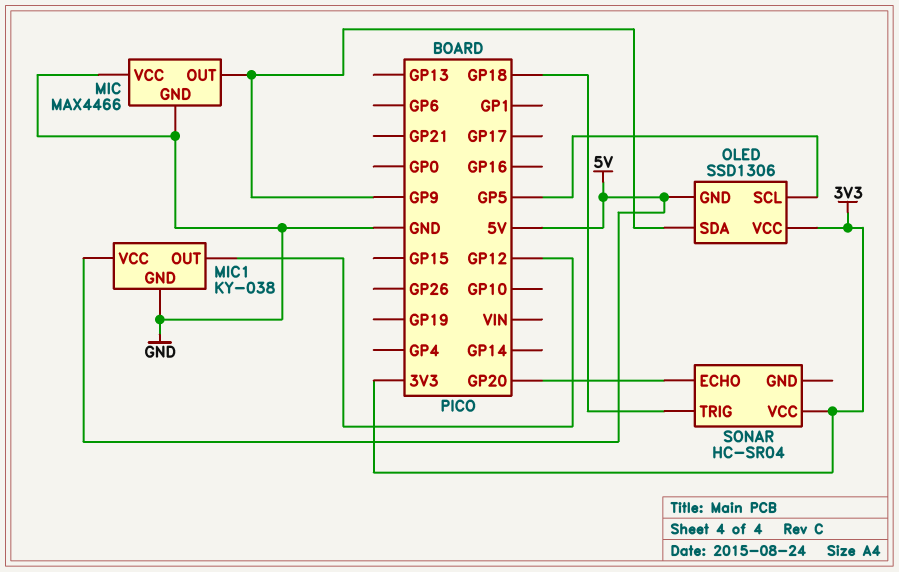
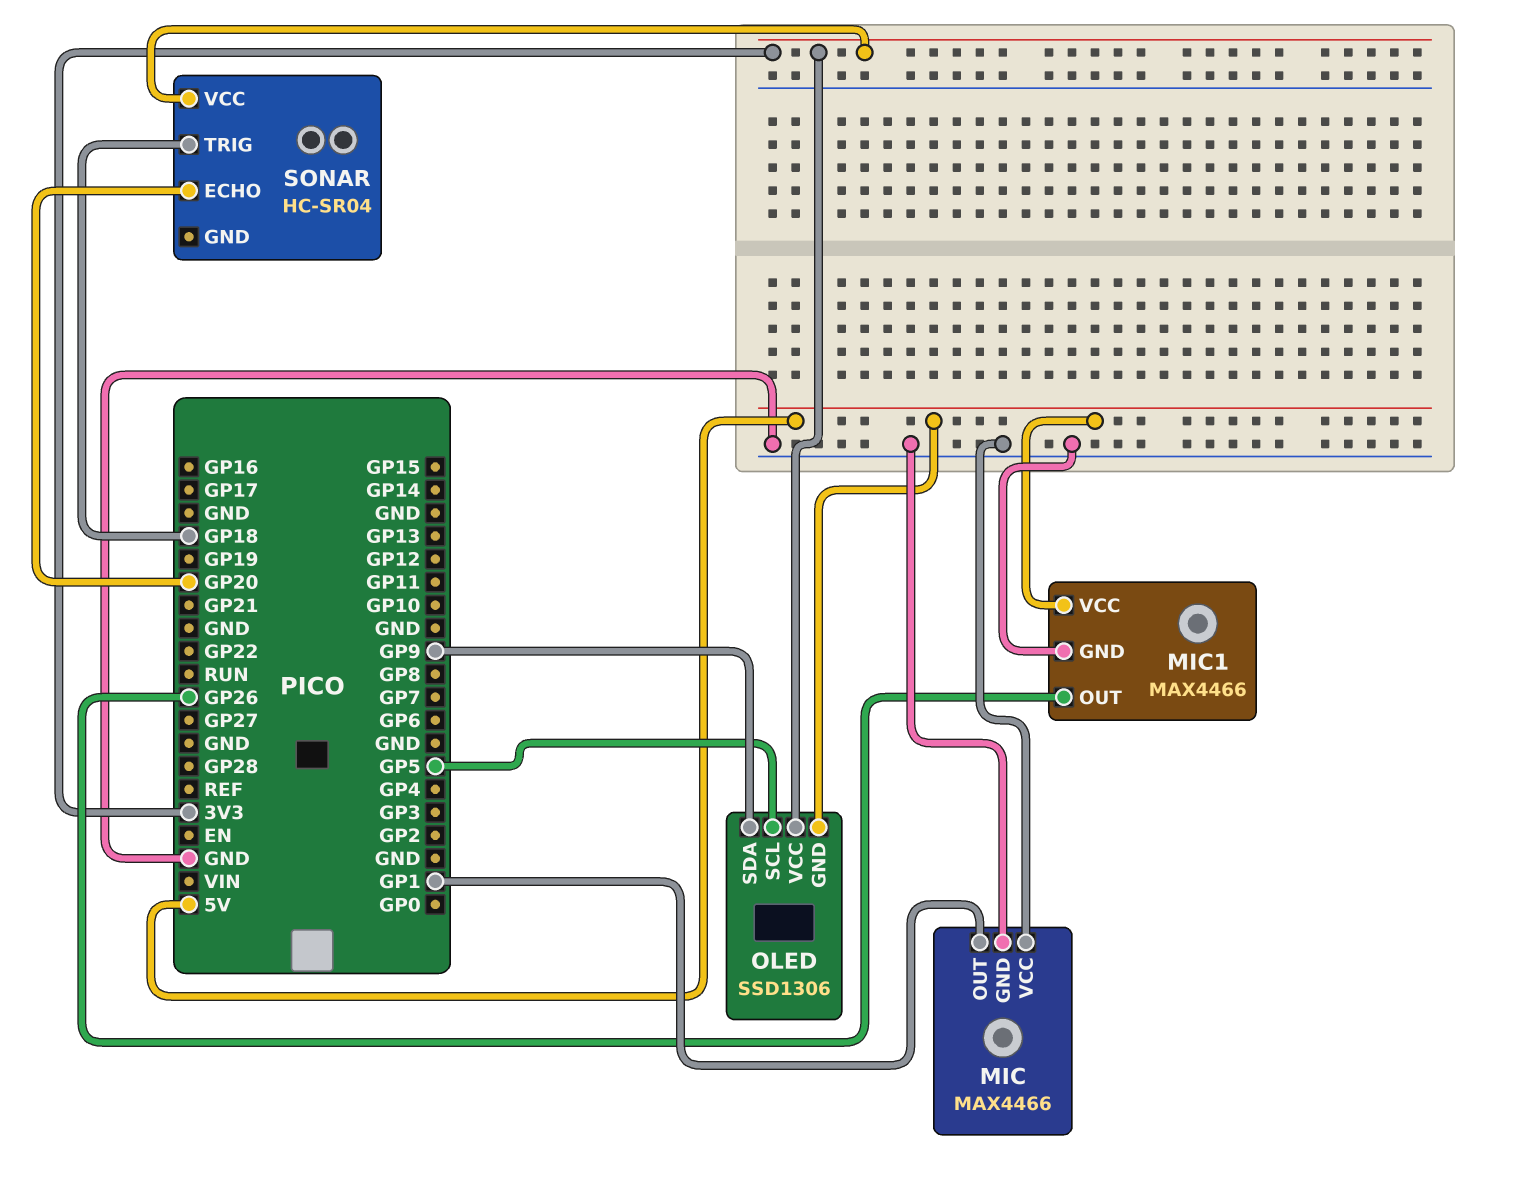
MIC pin OUT: GP9 -> GP1
MIC1: KY-038 -> MAX4466
MIC1 pin OUT: GP12 -> GP26

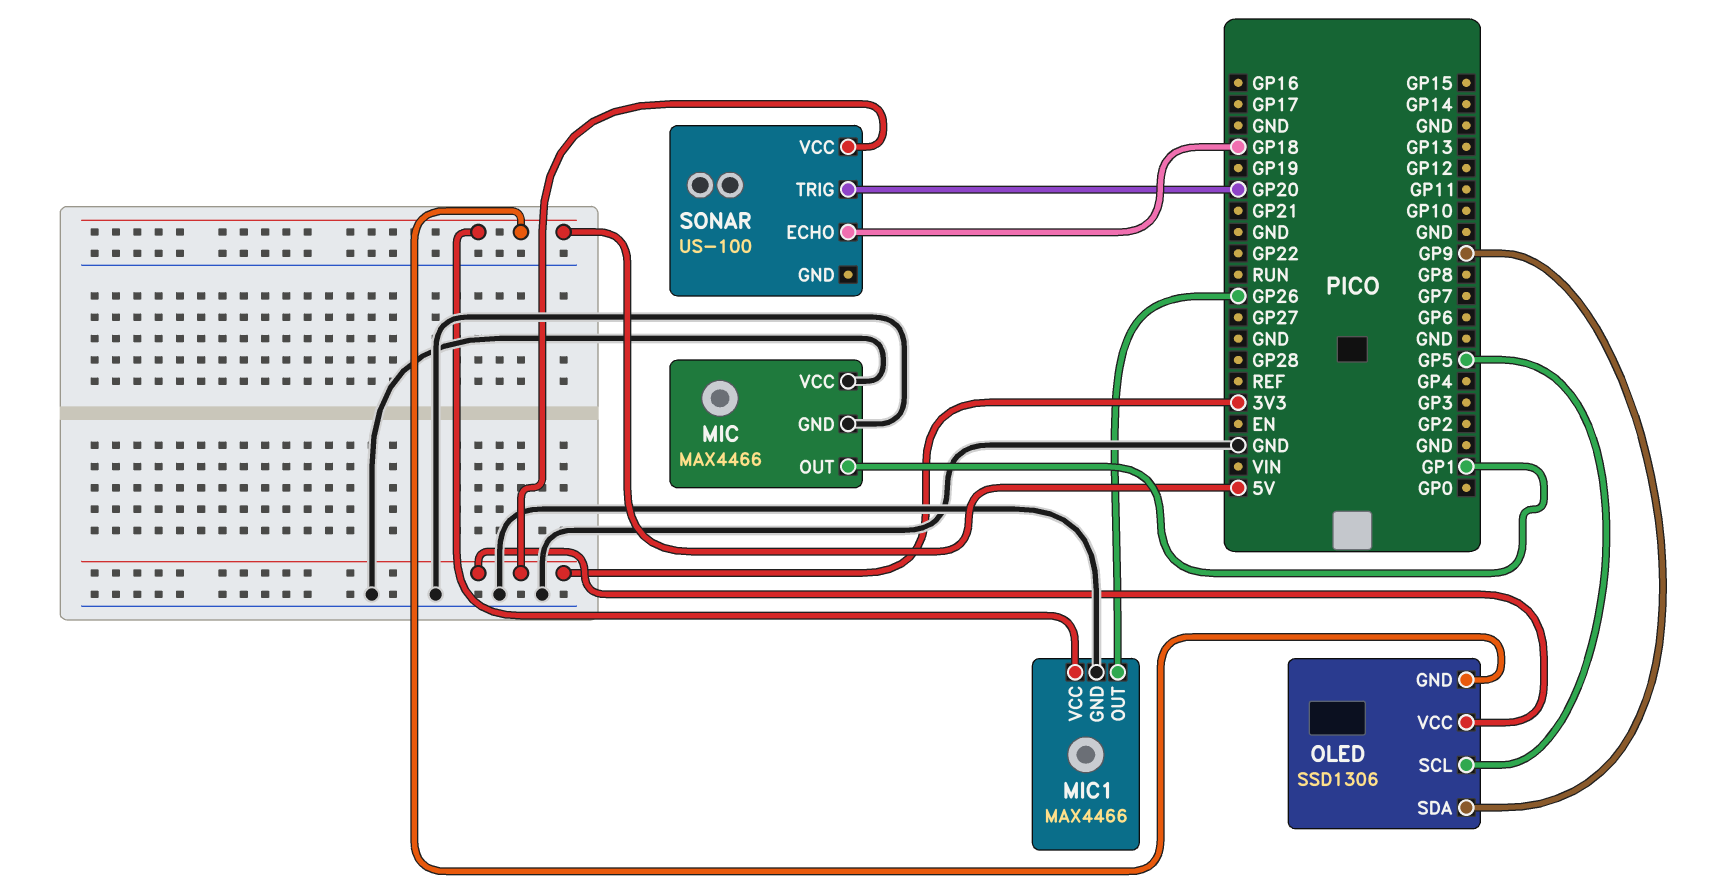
SONAR: HC-SR04 -> US-100
SONAR pin ECHO: GP20 -> GP18
SONAR pin TRIG: GP18 -> GP20

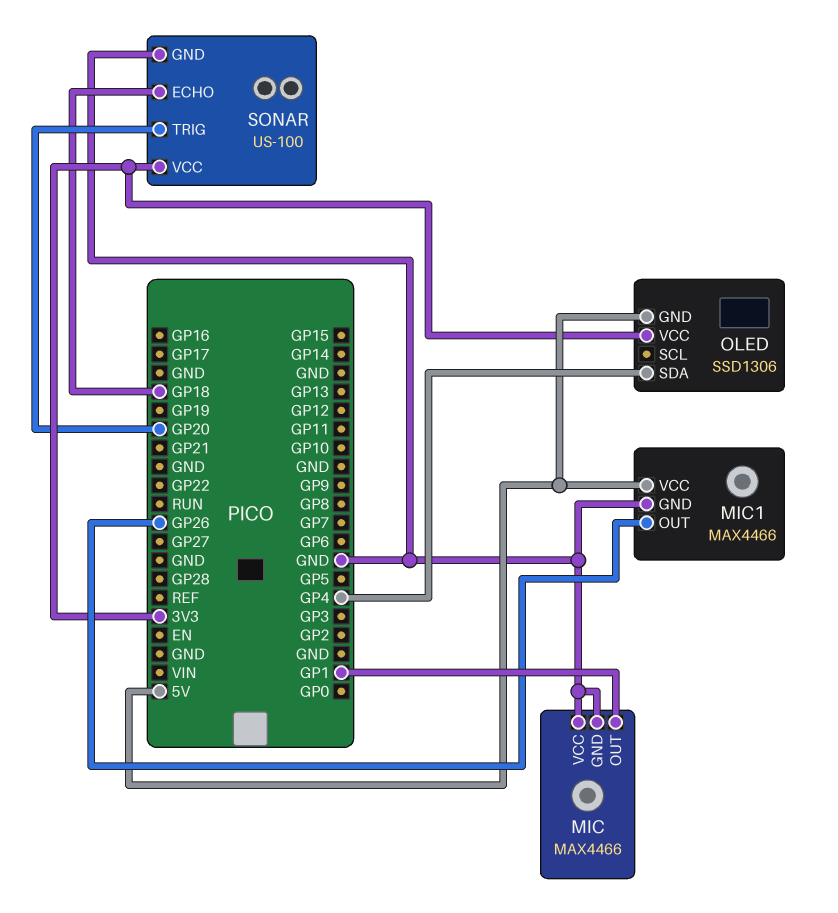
OLED pin SCL: GP5 -> none
OLED pin SDA: GP9 -> GP4
SONAR pin GND: none -> GND

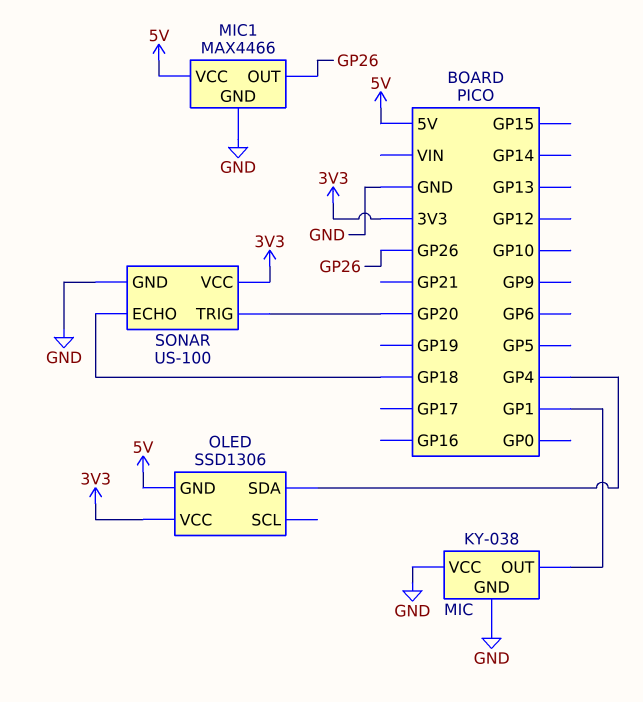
MIC: MAX4466 -> KY-038

